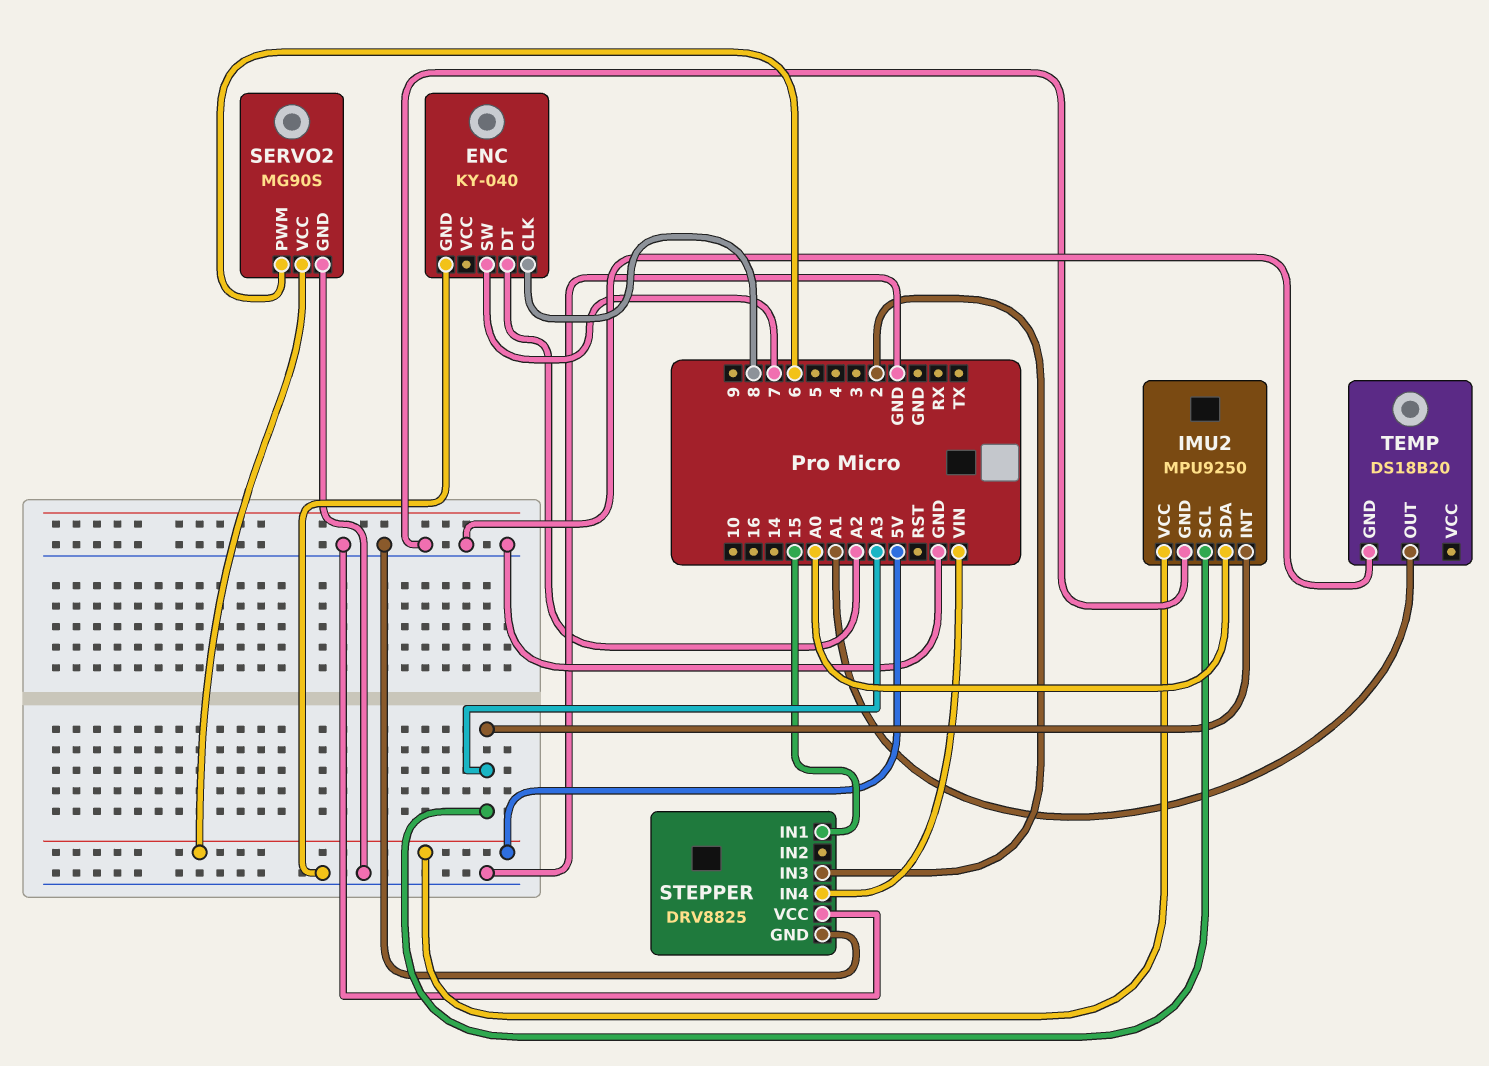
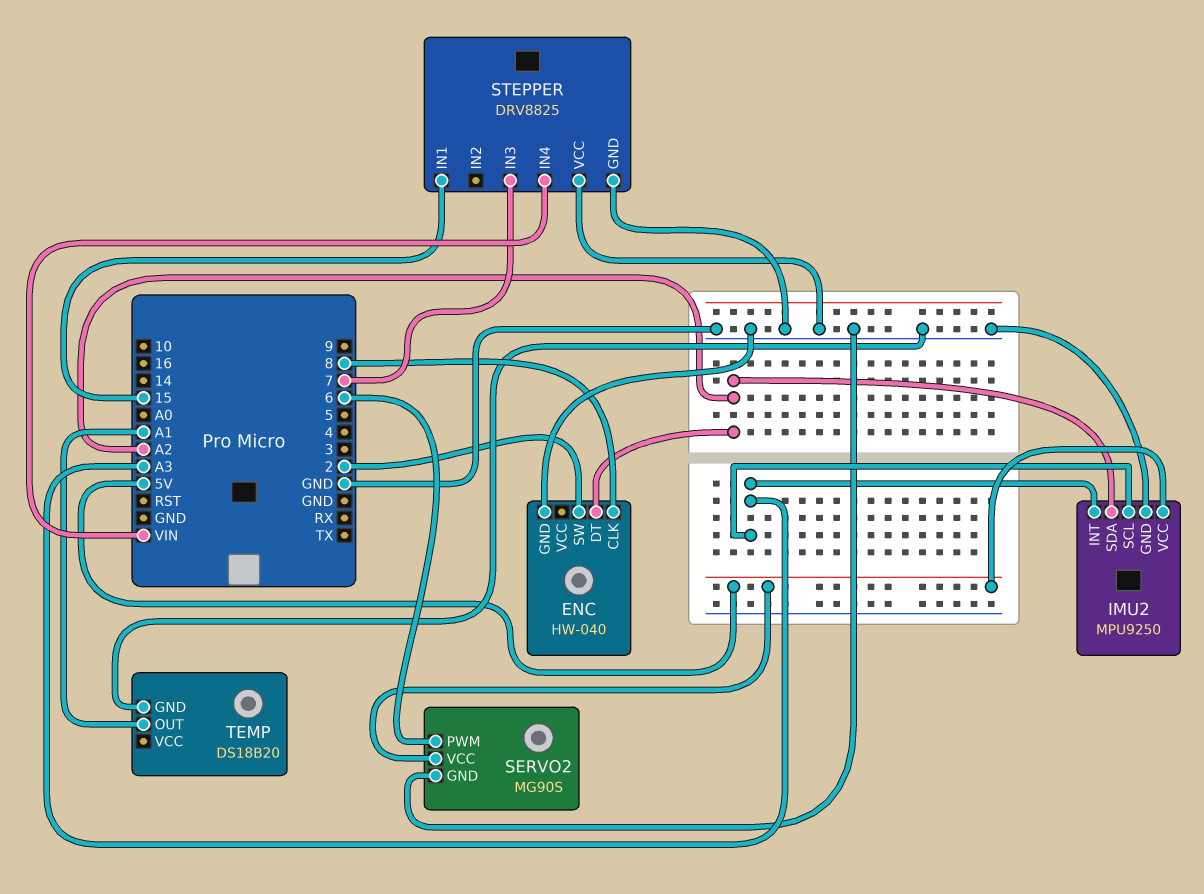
ENC: KY-040 -> HW-040
ENC pin SW: 7 -> 2
IMU2 pin SDA: A0 -> A2
STEPPER pin IN3: 2 -> 7

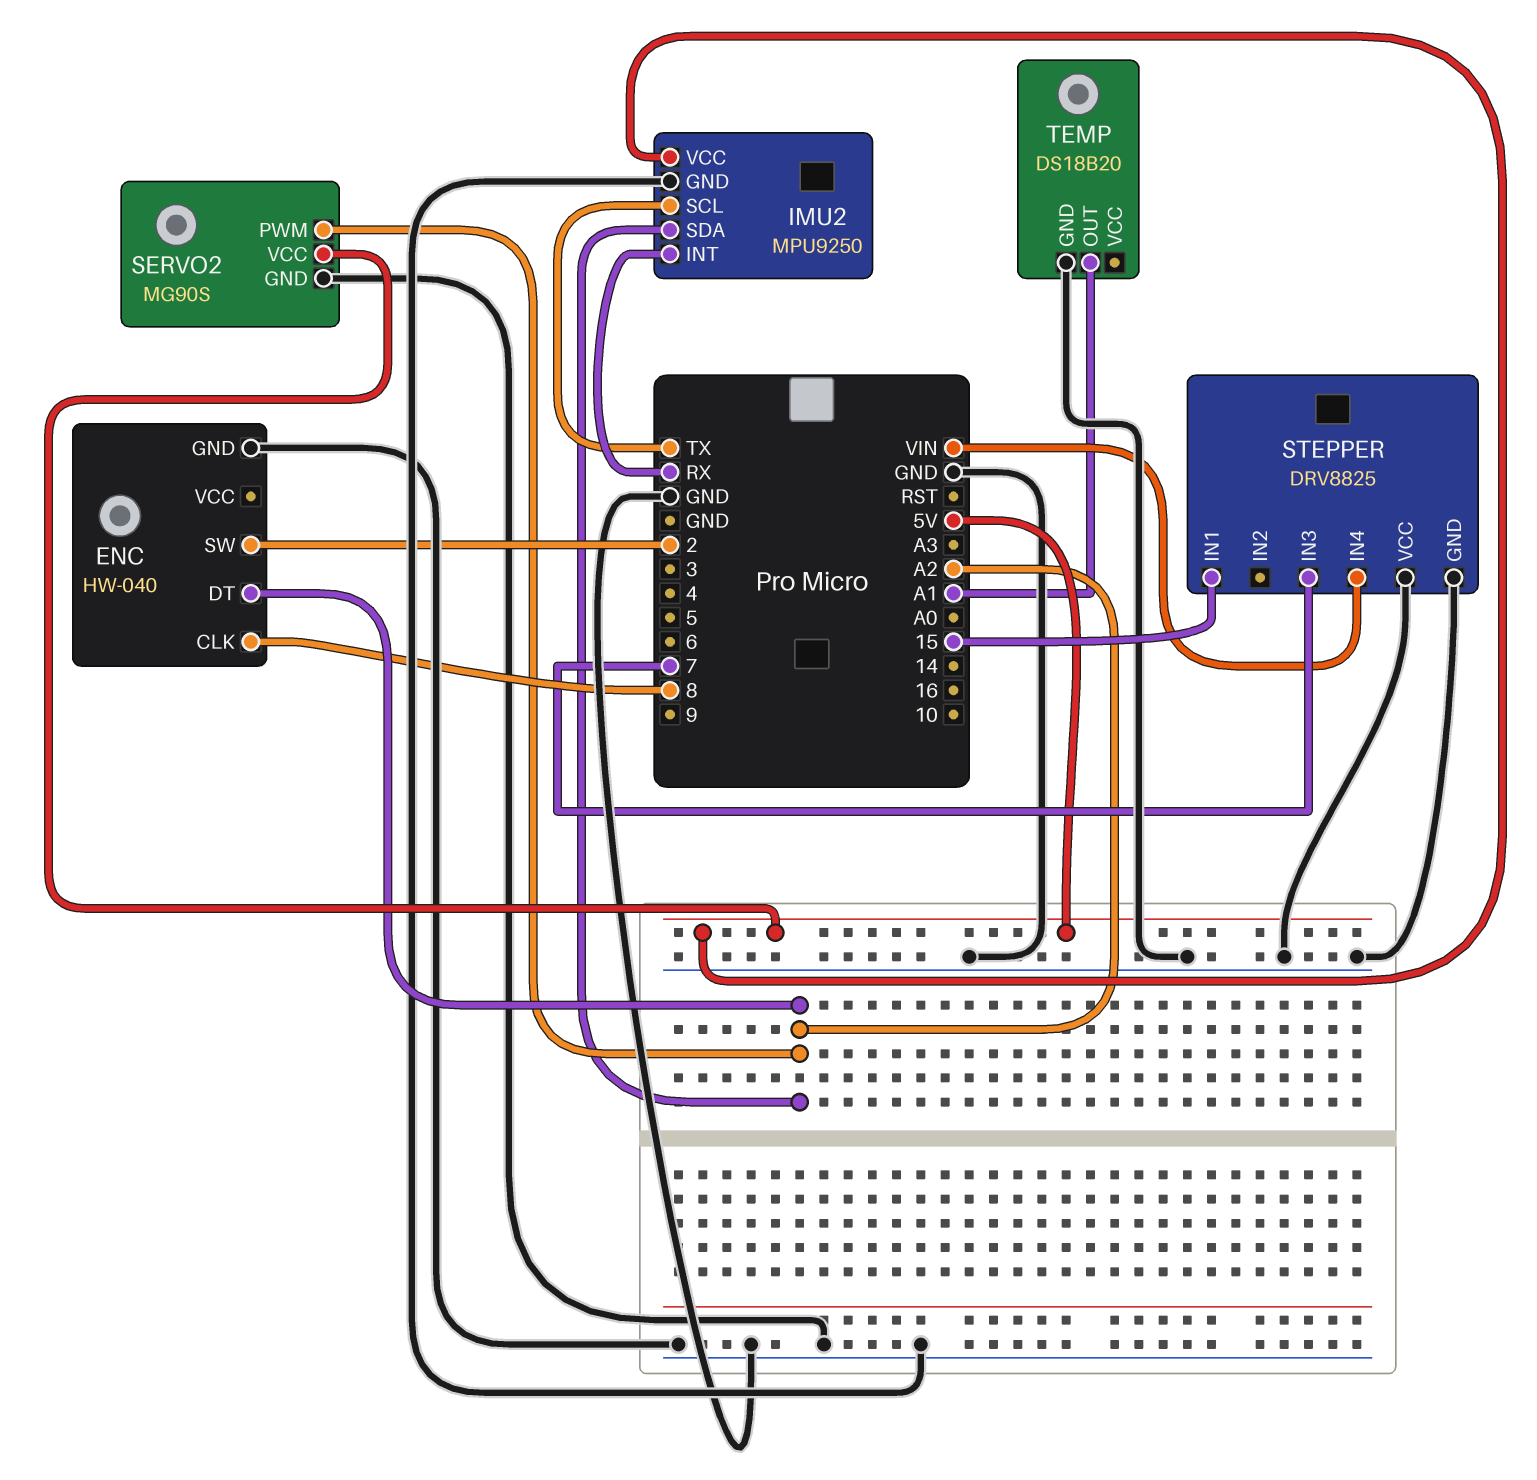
IMU2 pin INT: A3 -> RX
IMU2 pin SCL: A3 -> TX
SERVO2 pin PWM: 6 -> A2

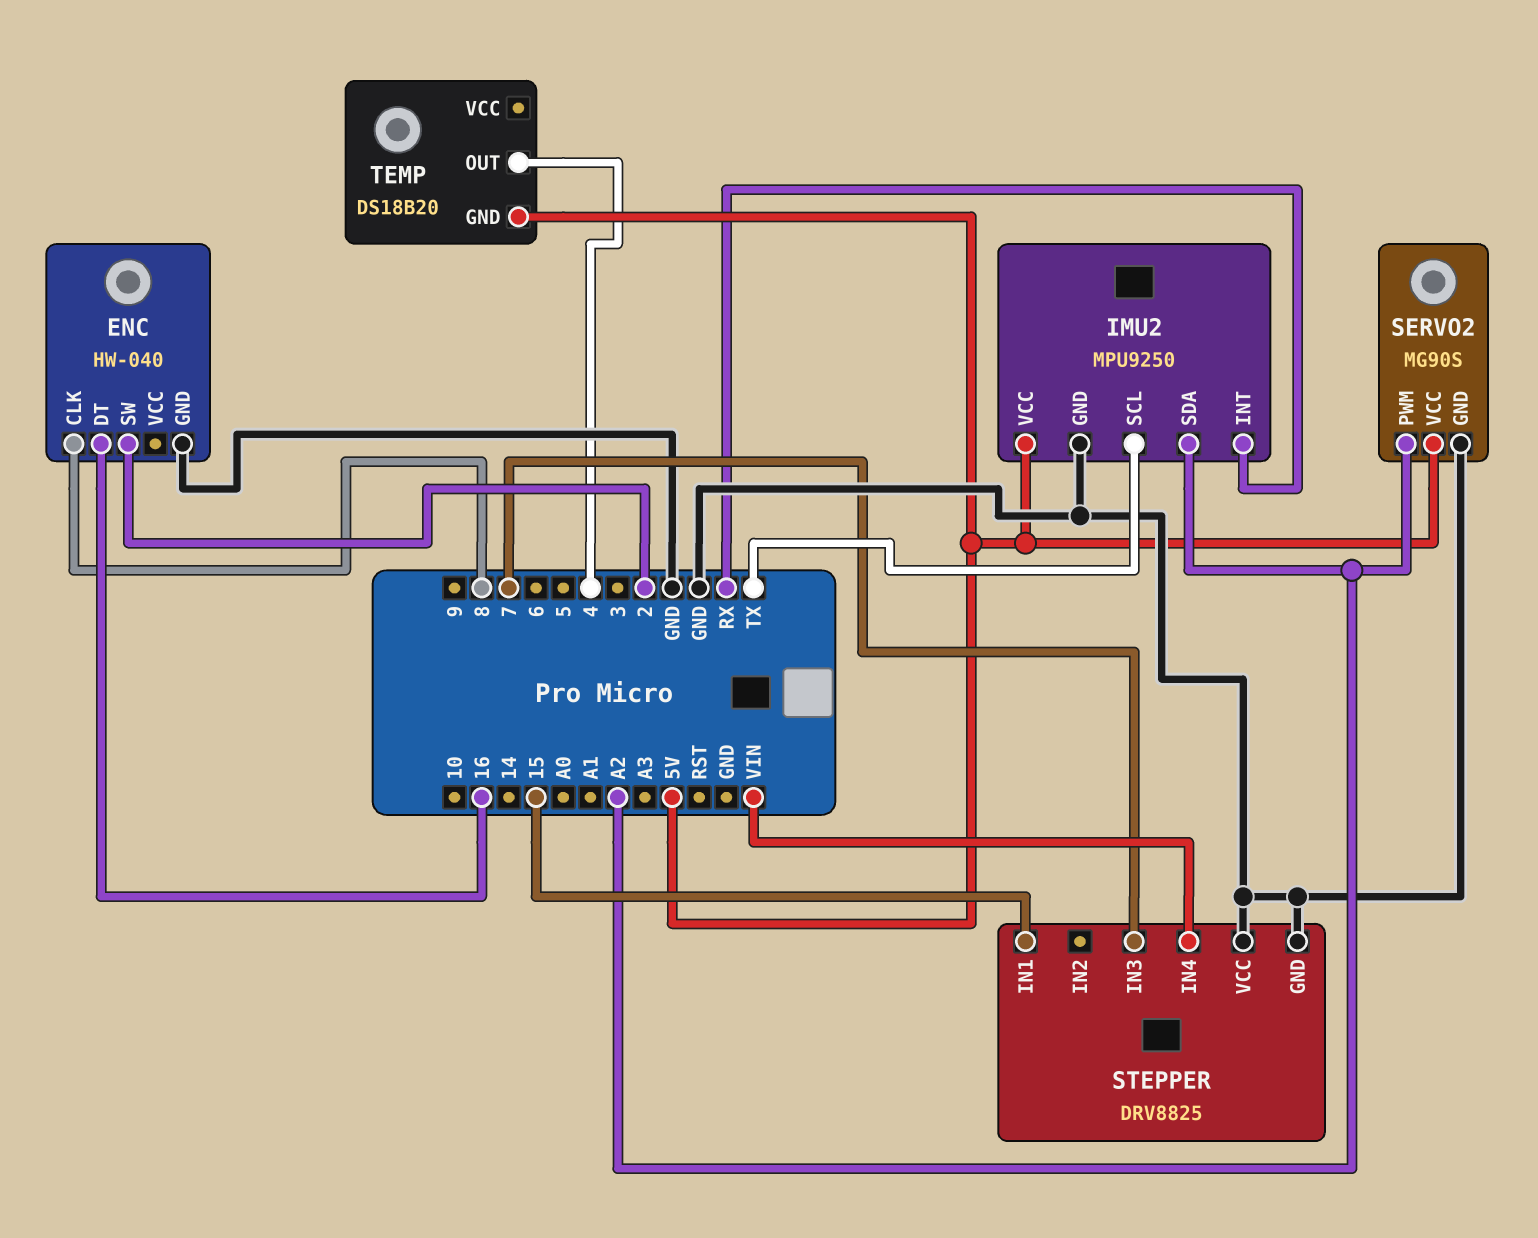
ENC pin DT: A2 -> 16
TEMP pin GND: GND -> 5V
TEMP pin OUT: A1 -> 4

